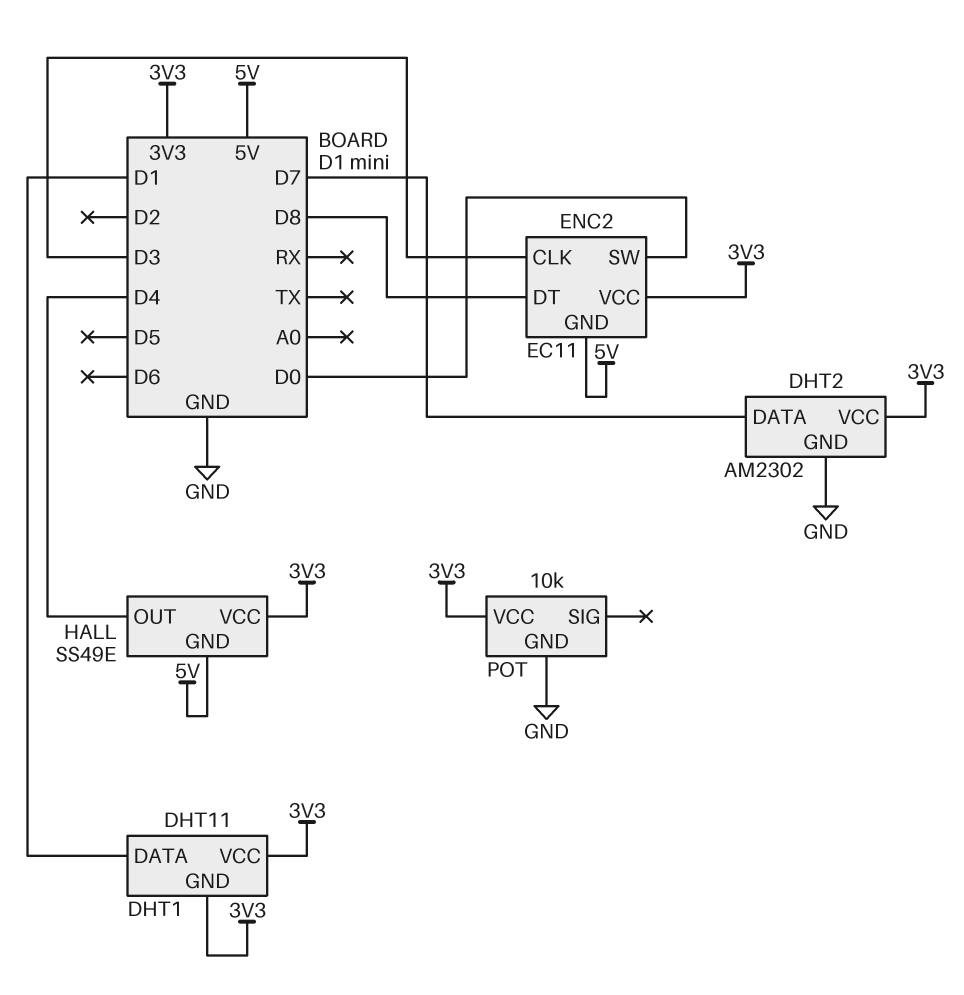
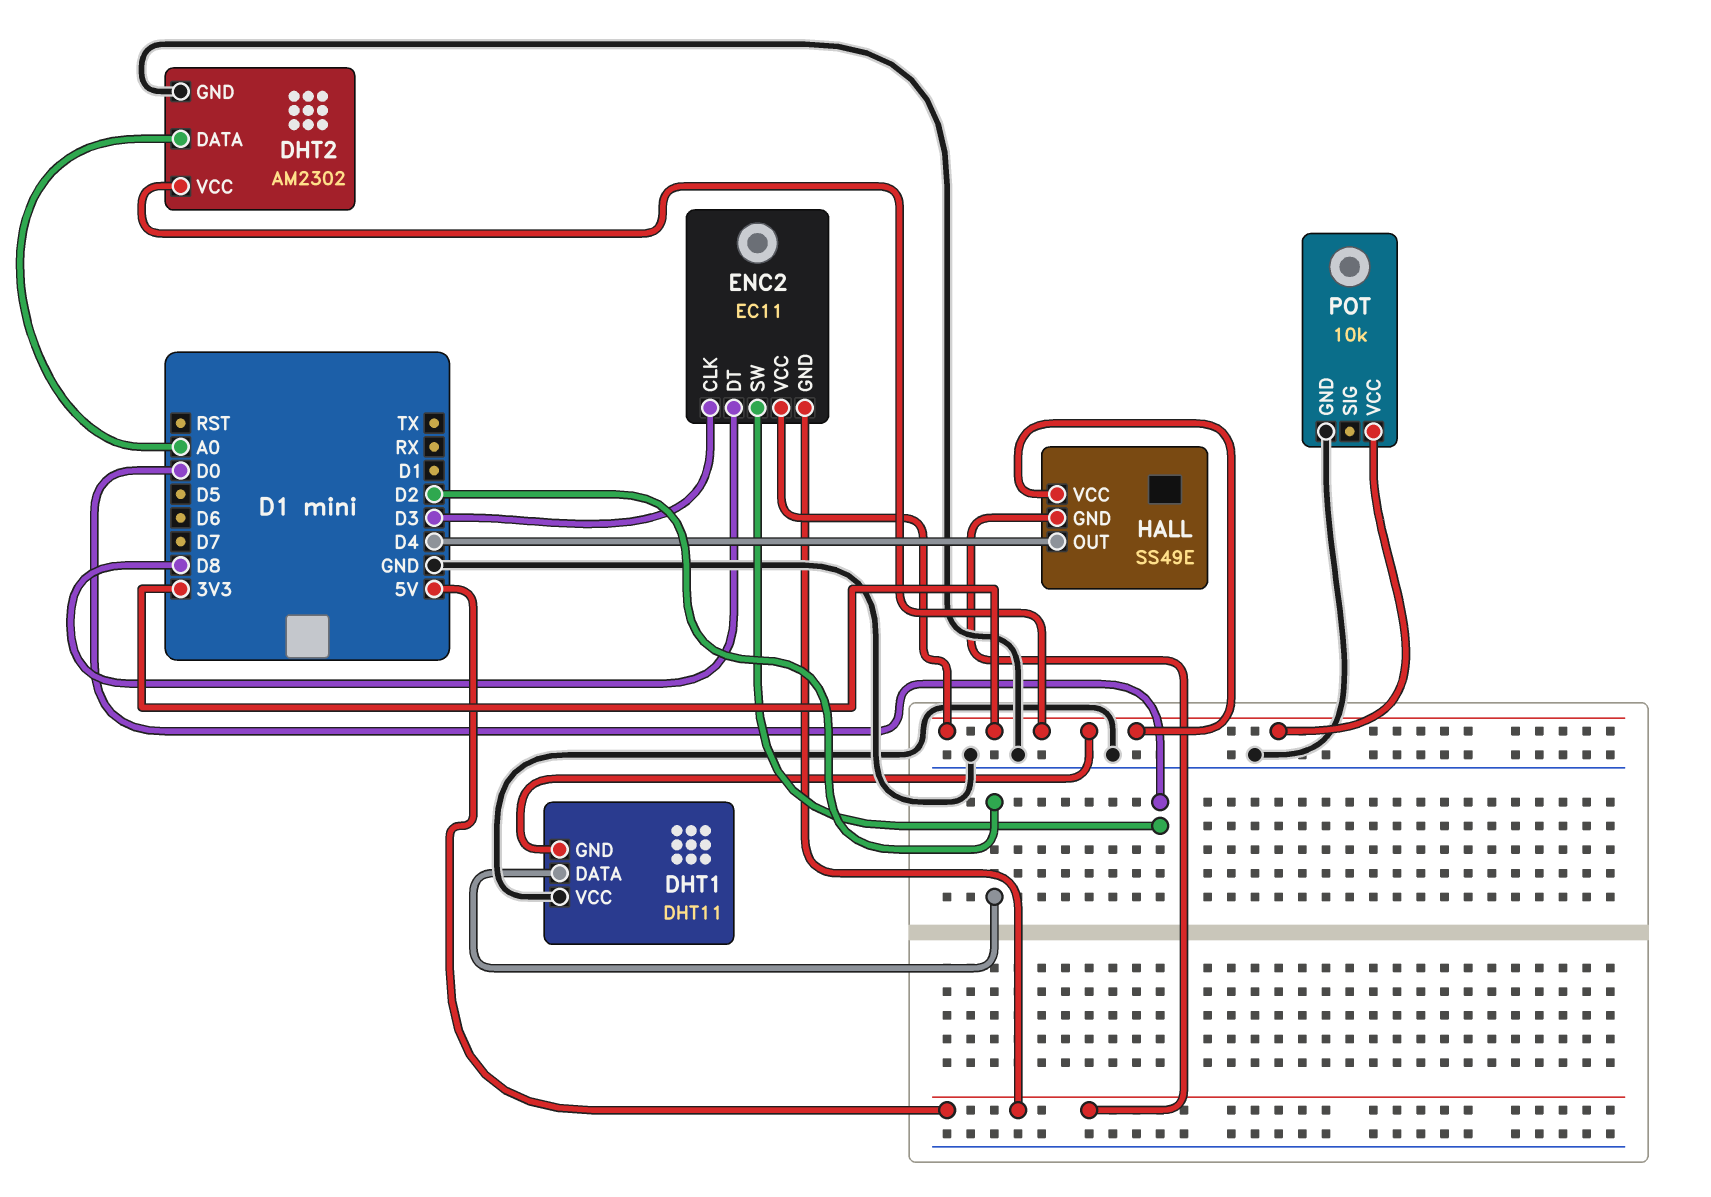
DHT1 pin DATA: D1 -> D2
DHT1 pin VCC: 3V3 -> GND
DHT2 pin DATA: D7 -> A0

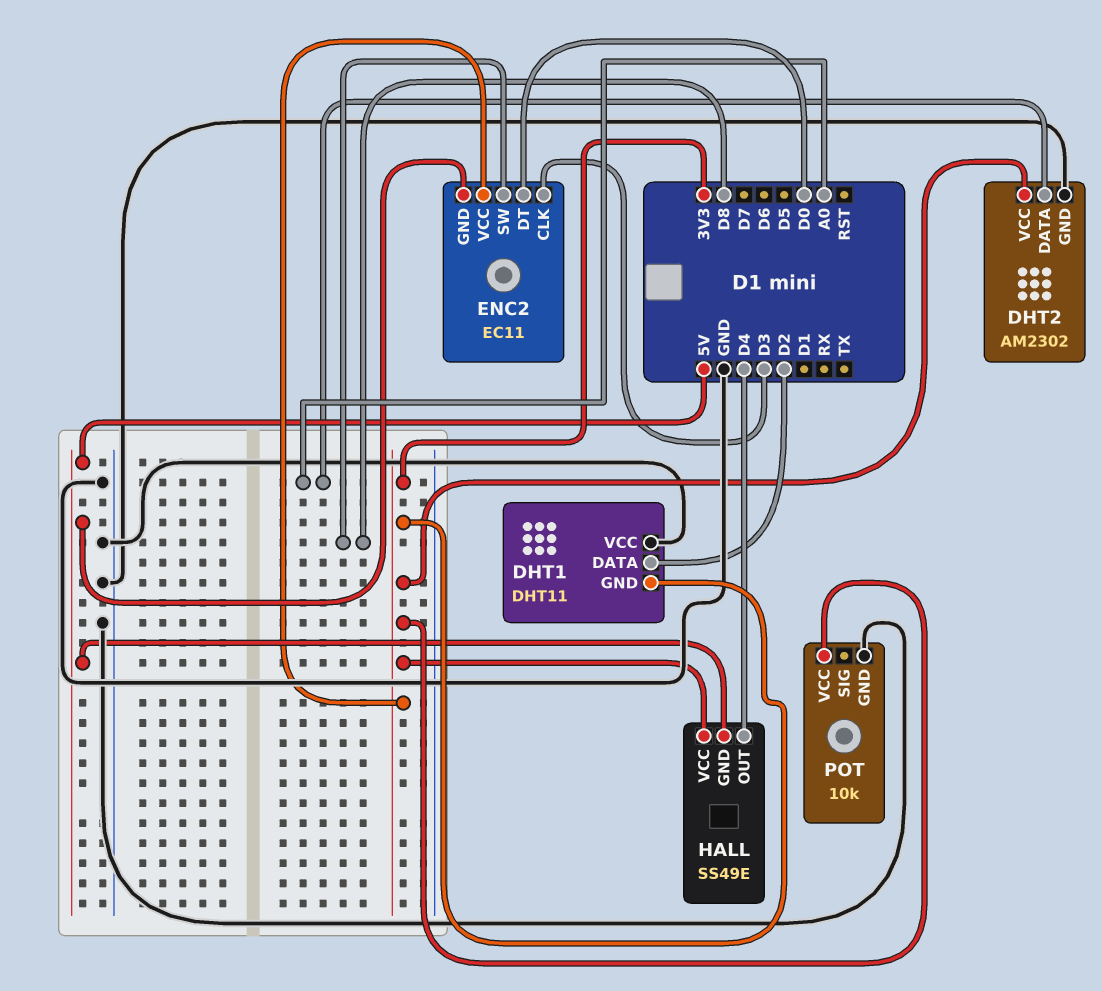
ENC2 pin DT: D8 -> D0
ENC2 pin SW: D0 -> D8

